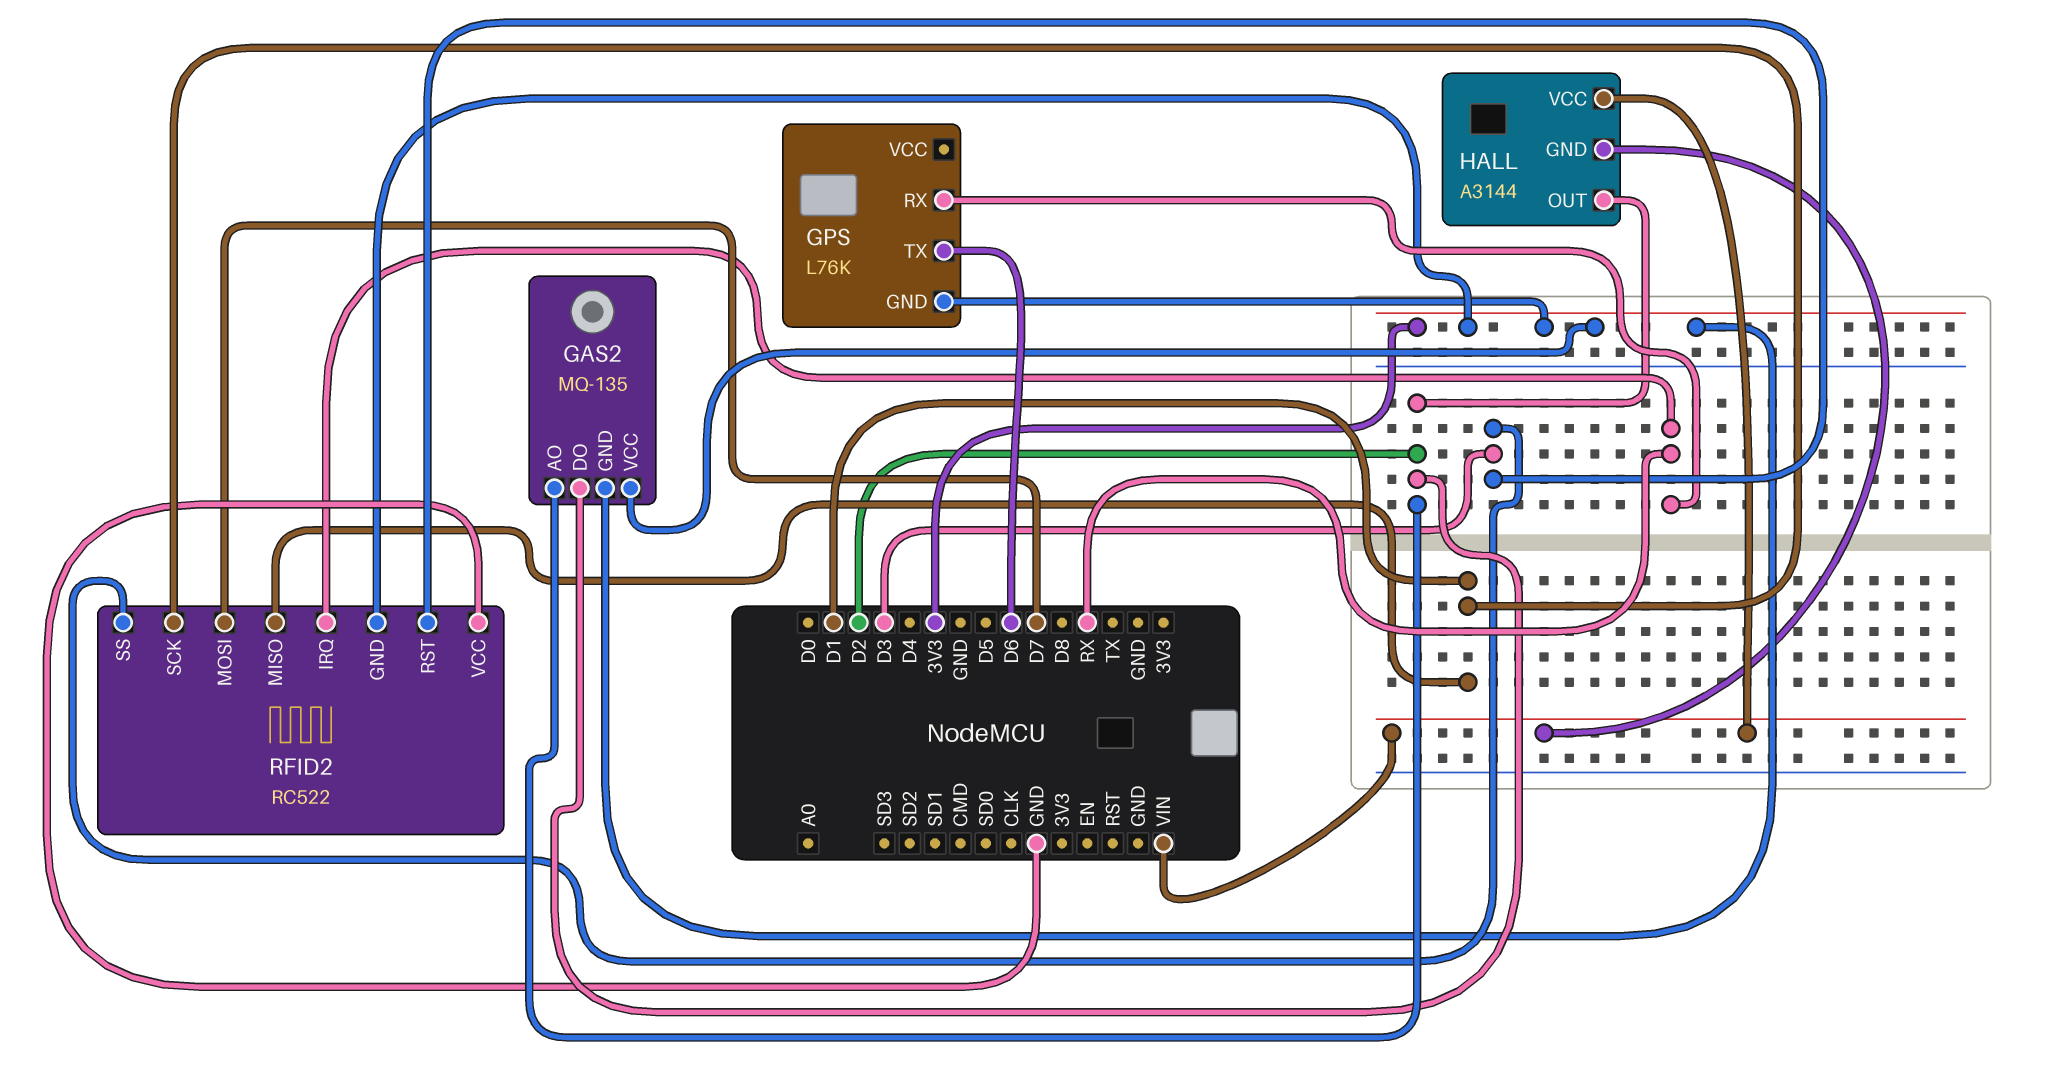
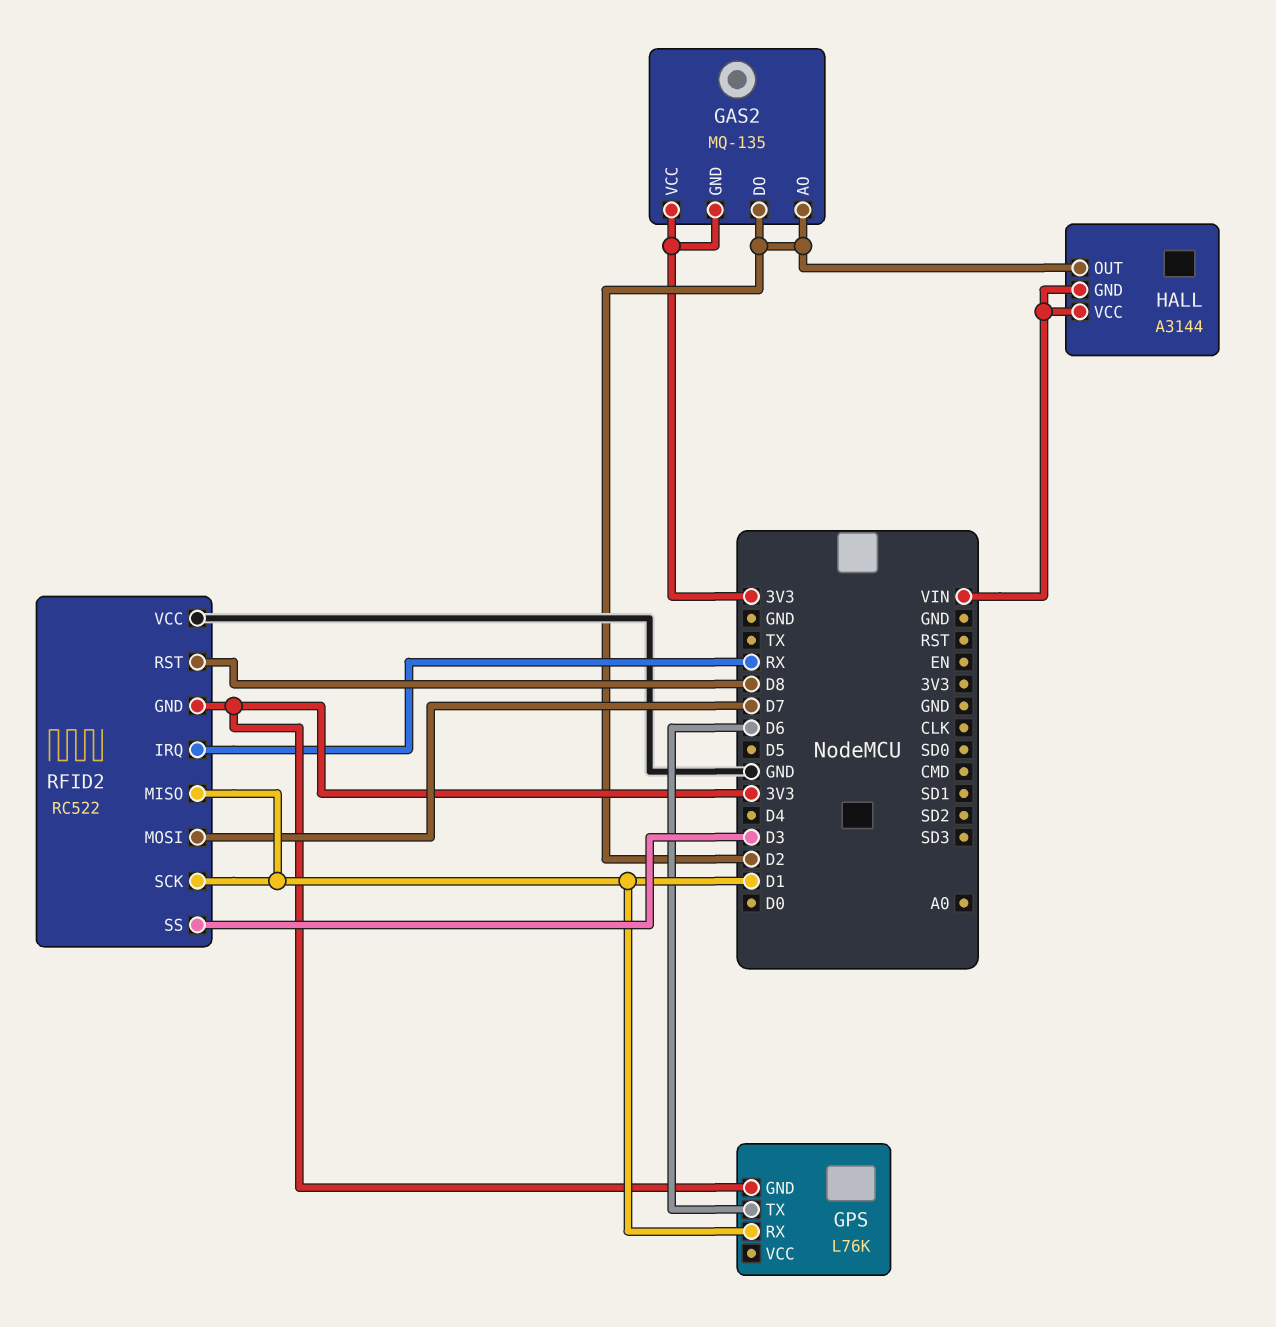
GPS pin RX: RX -> D1
RFID2 pin RST: D3 -> D8

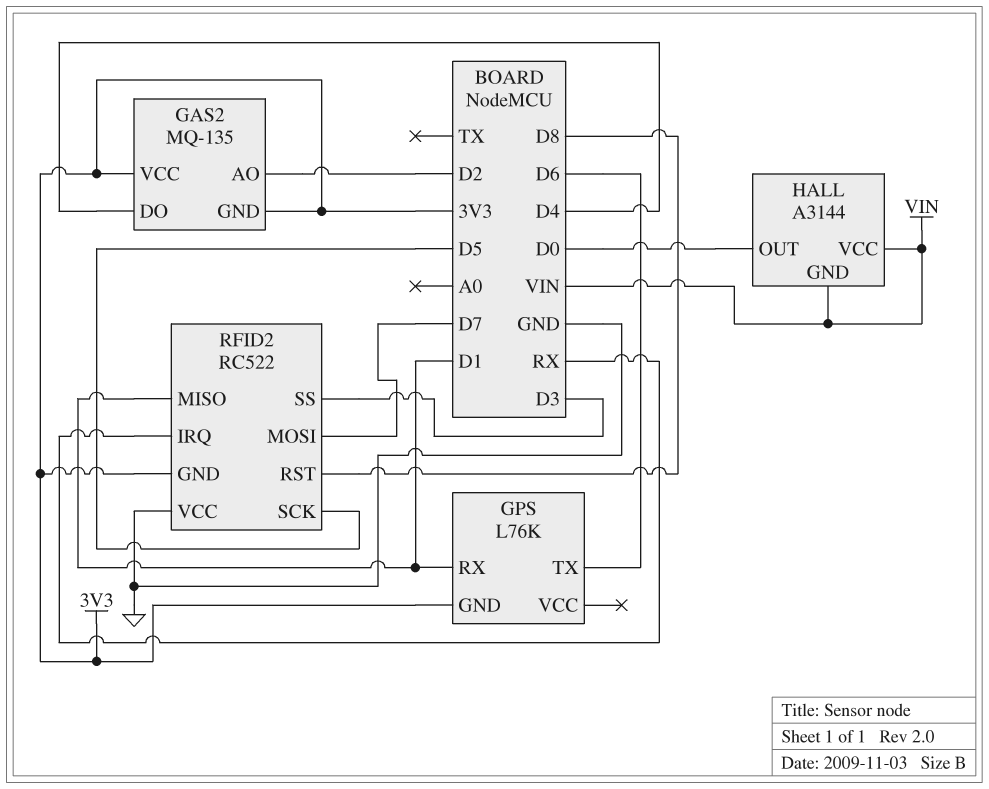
GAS2 pin DO: D2 -> D4
HALL pin OUT: D2 -> D0
RFID2 pin SCK: D1 -> D5

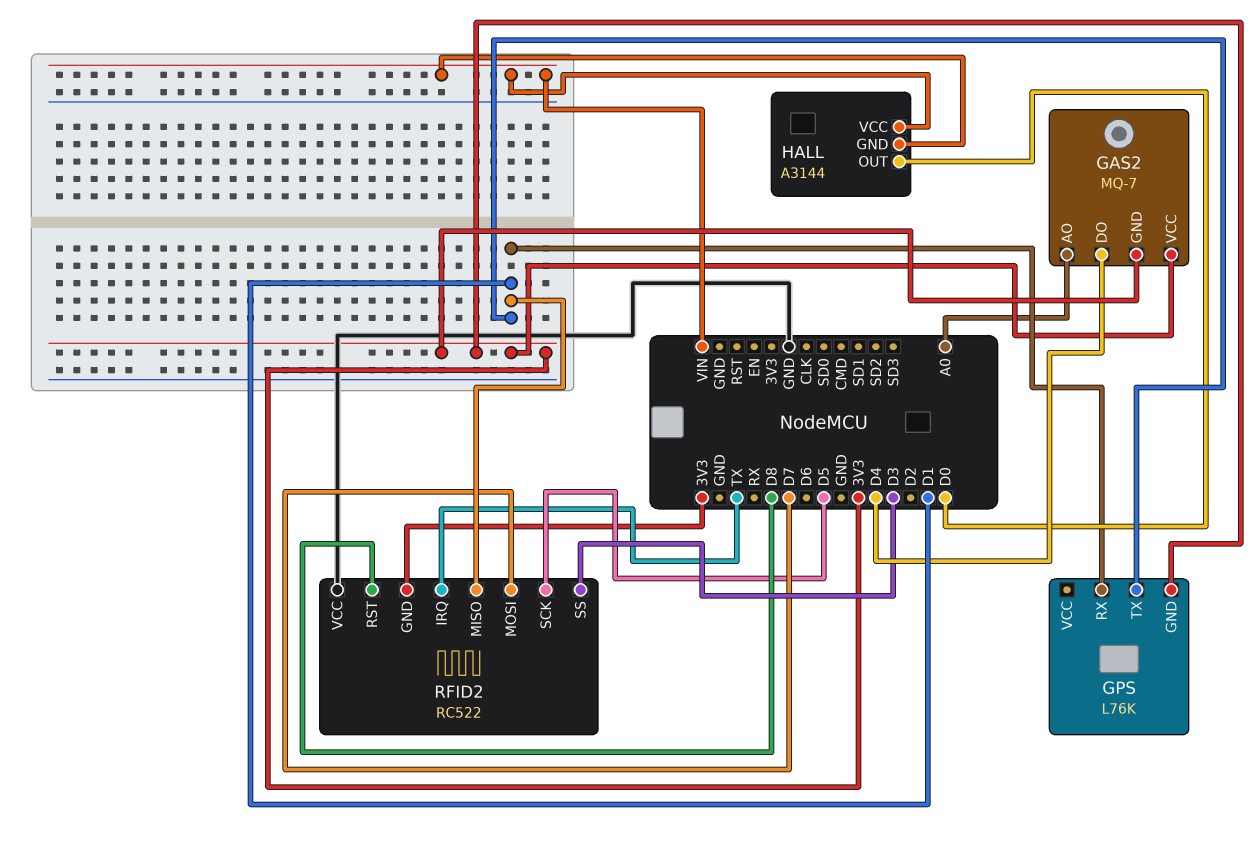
GAS2: MQ-135 -> MQ-7
GAS2 pin AO: D2 -> A0
GPS pin TX: D6 -> D1
RFID2 pin IRQ: RX -> TX

